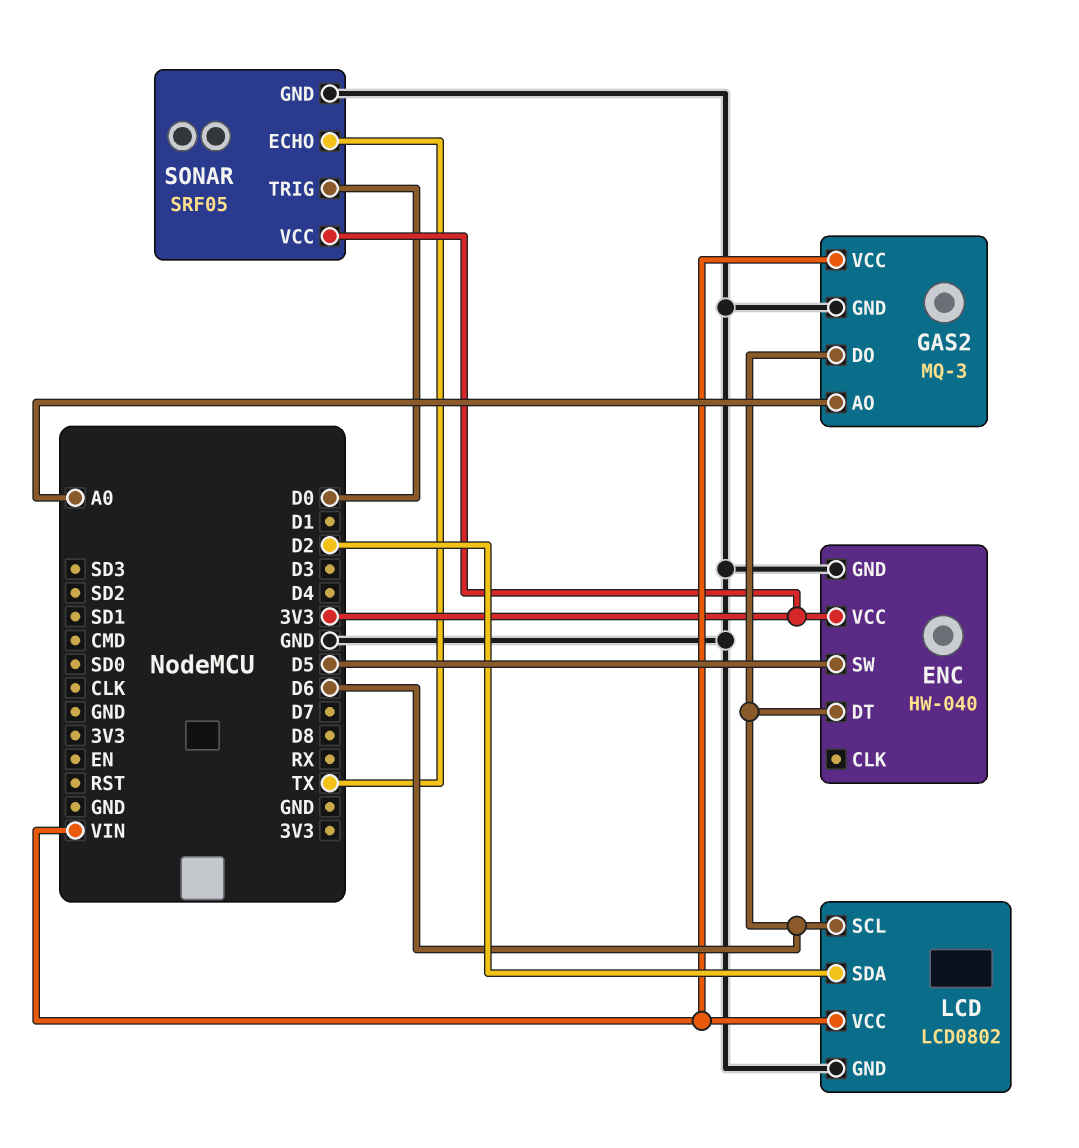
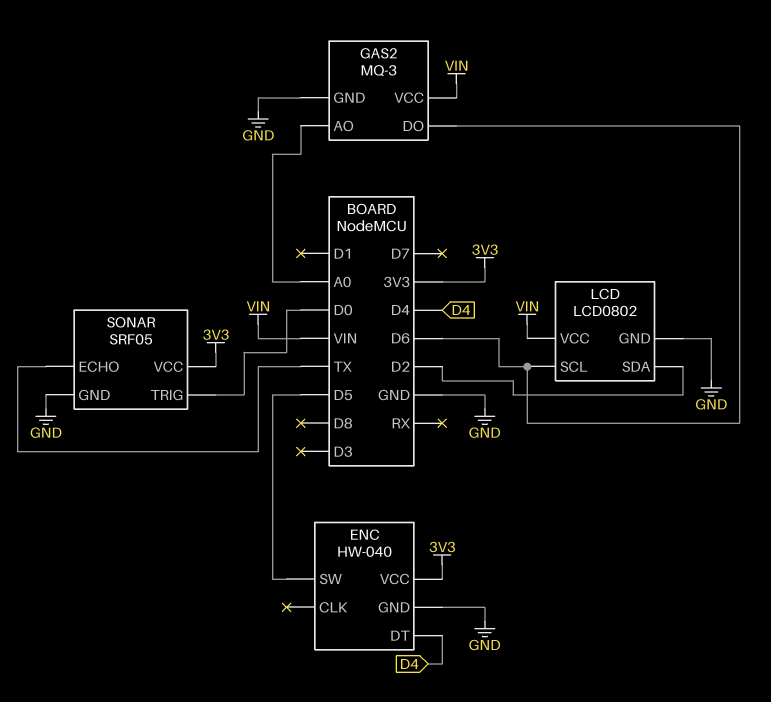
ENC pin DT: D6 -> D4

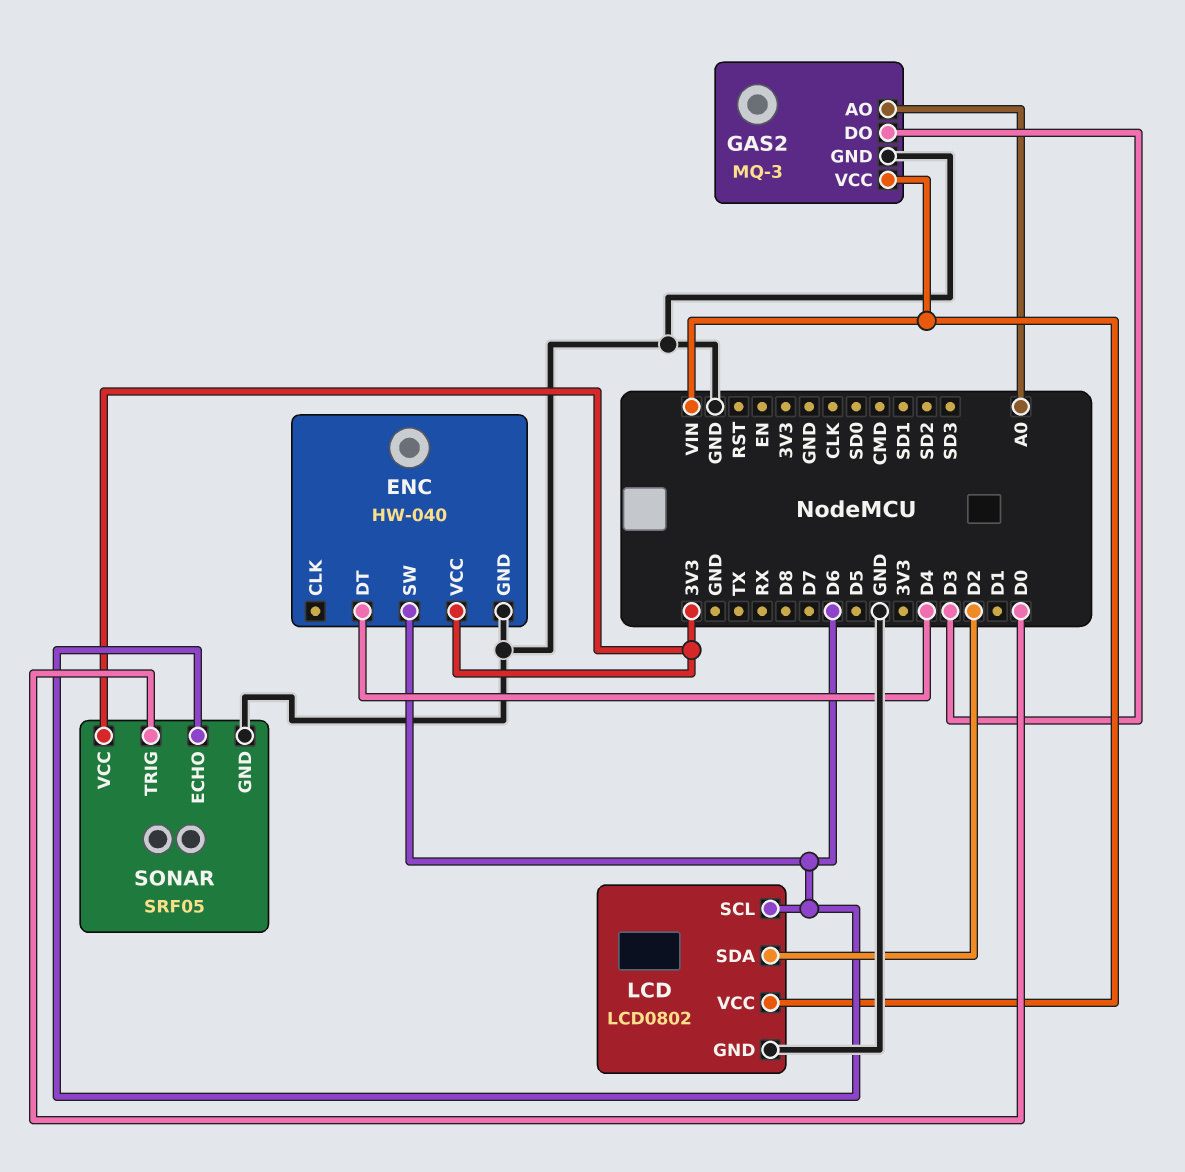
ENC pin SW: D5 -> D6
GAS2 pin DO: D6 -> D3
SONAR pin ECHO: TX -> D6

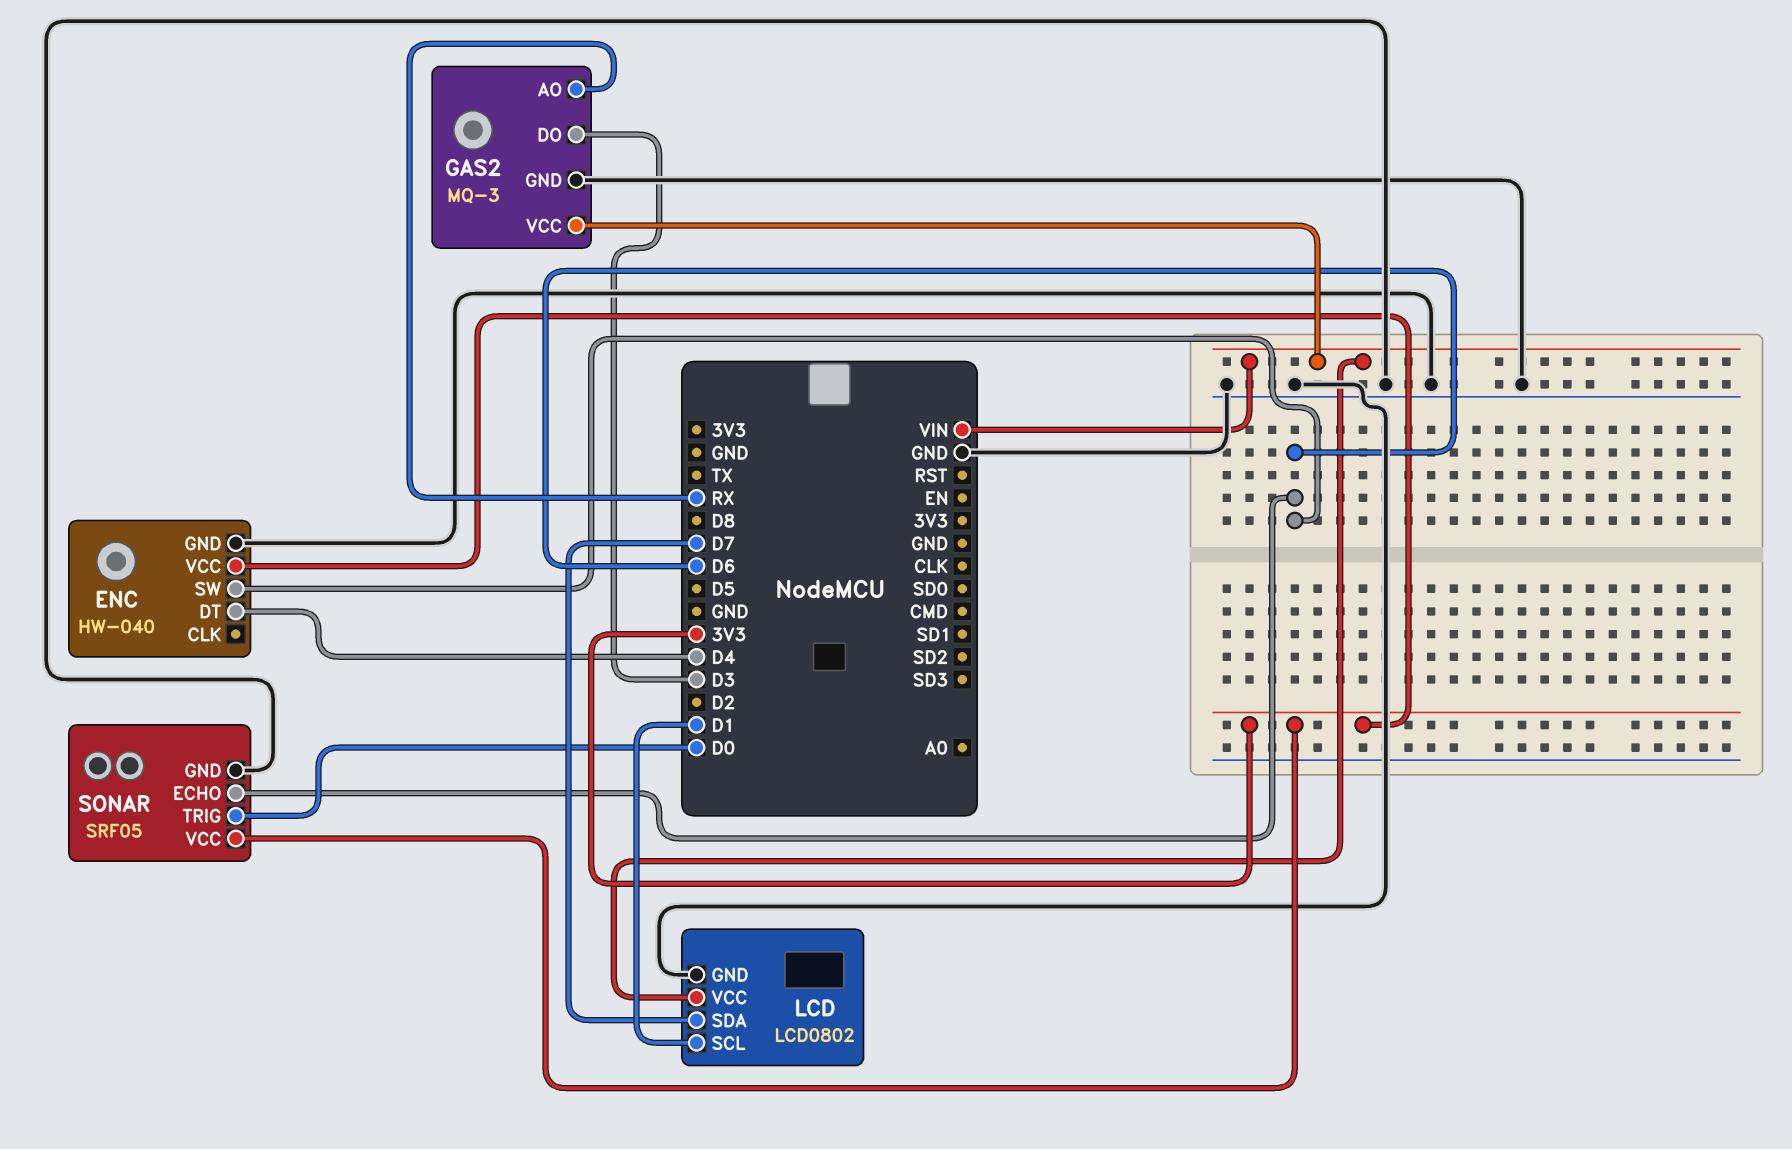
GAS2 pin AO: A0 -> RX
LCD pin SCL: D6 -> D1
LCD pin SDA: D2 -> D7

